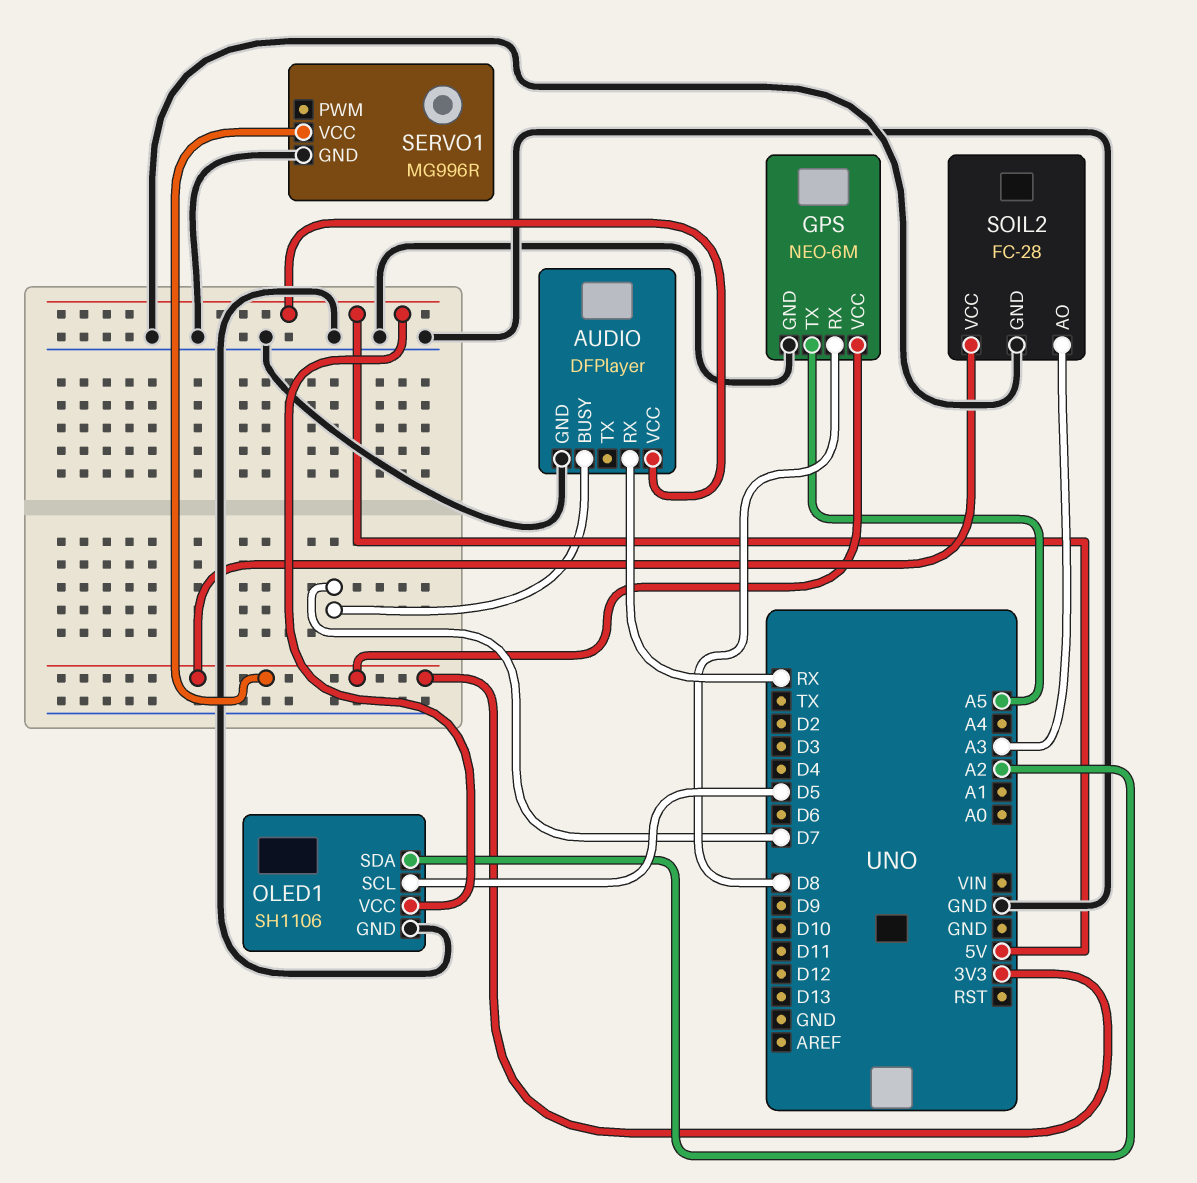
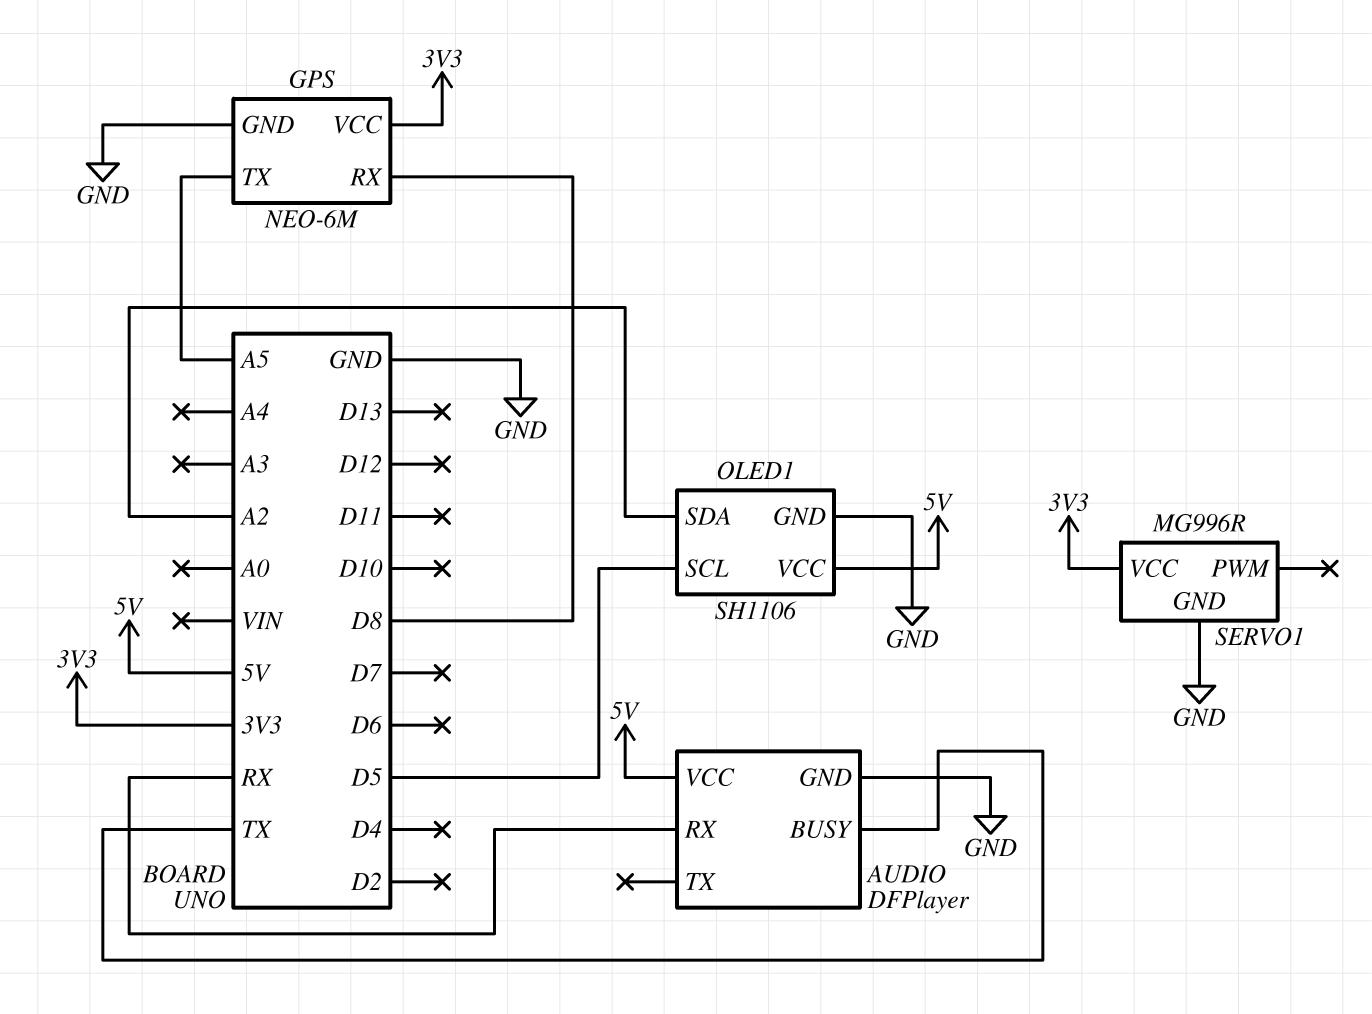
AUDIO pin BUSY: D7 -> TX
SOIL2: FC-28 -> none
SOIL2 pin AO: A3 -> none
SOIL2 pin GND: GND -> none
SOIL2 pin VCC: 3V3 -> none

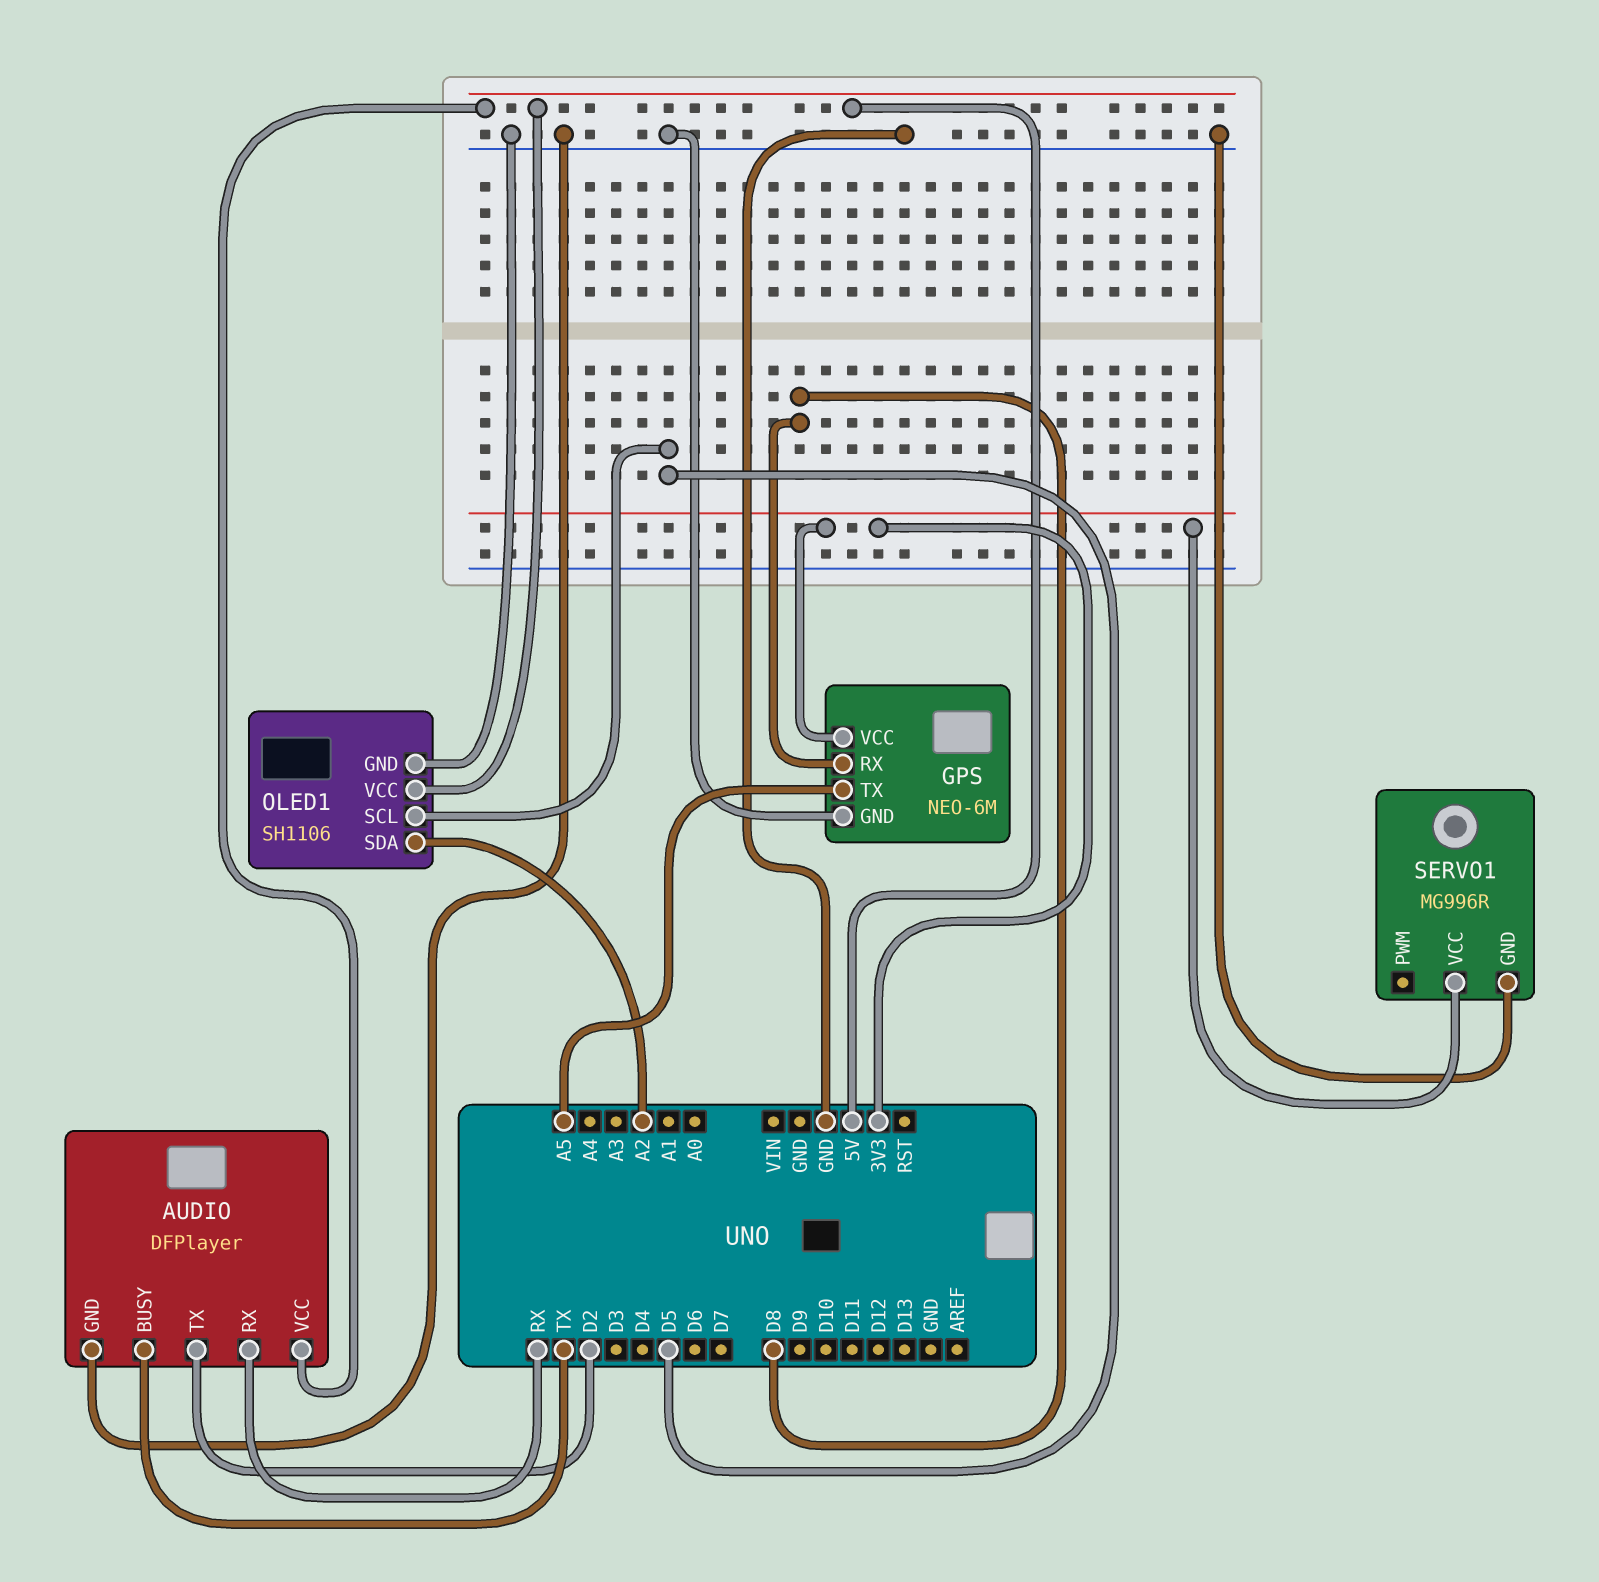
AUDIO pin TX: none -> D2

